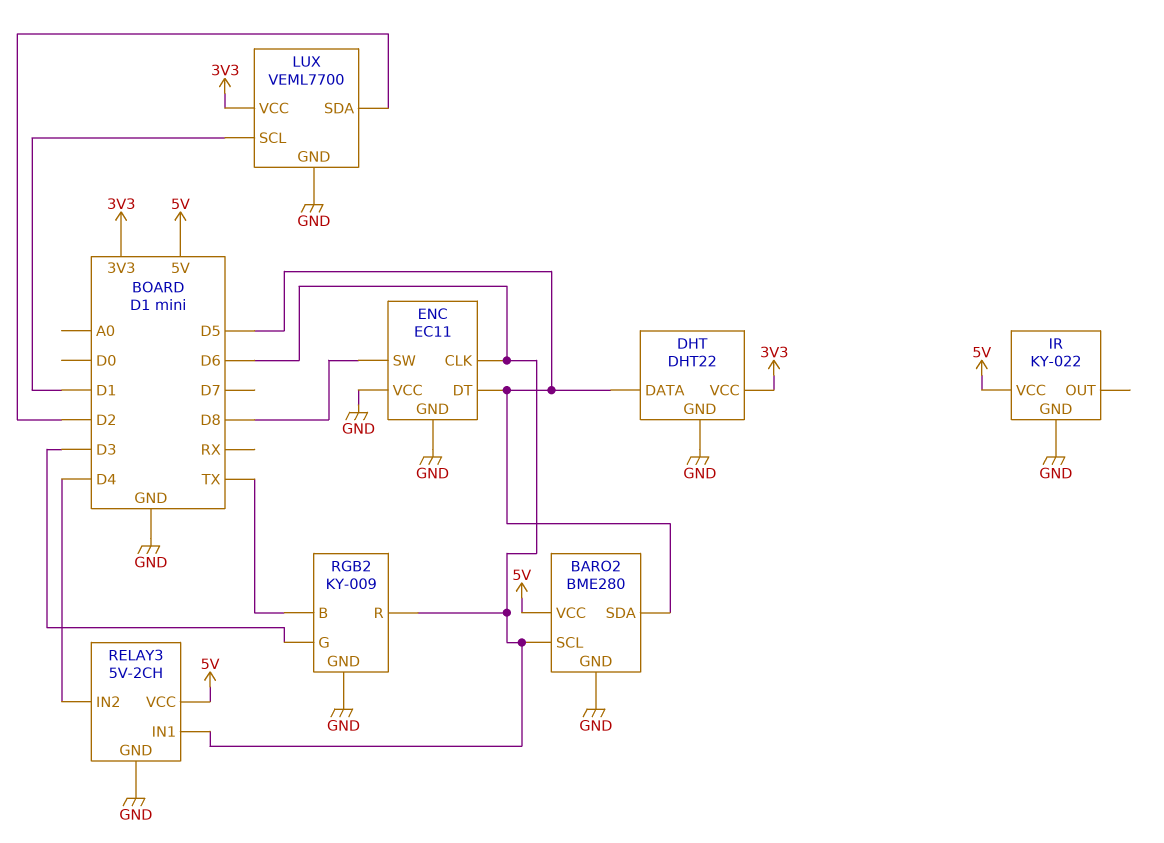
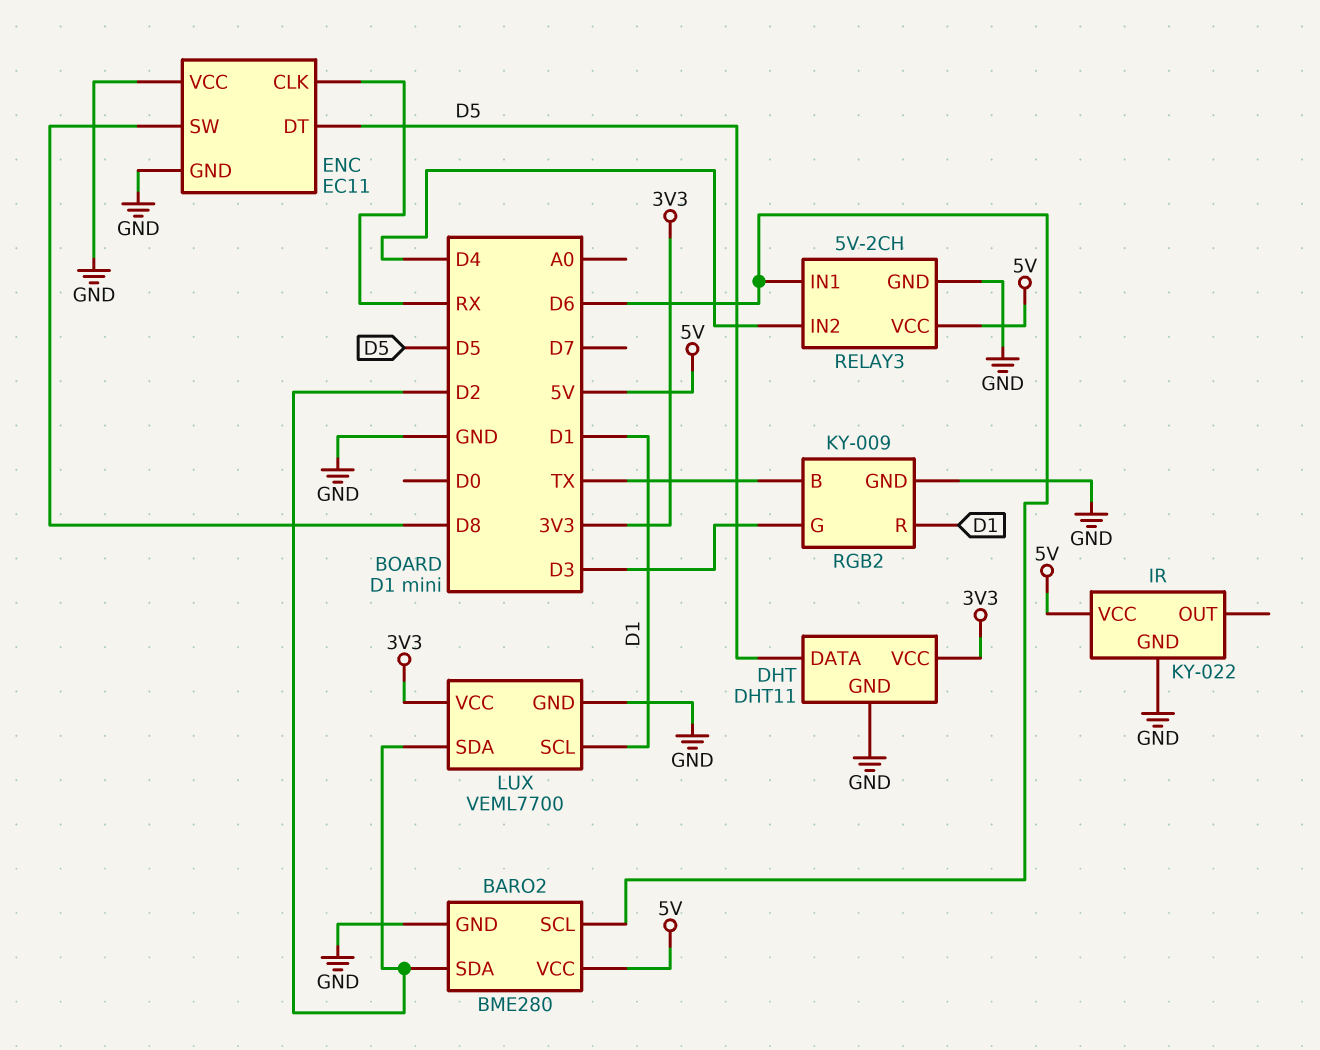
BARO2 pin SDA: D5 -> D2
DHT: DHT22 -> DHT11
ENC pin CLK: D6 -> RX
RGB2 pin R: D6 -> D1

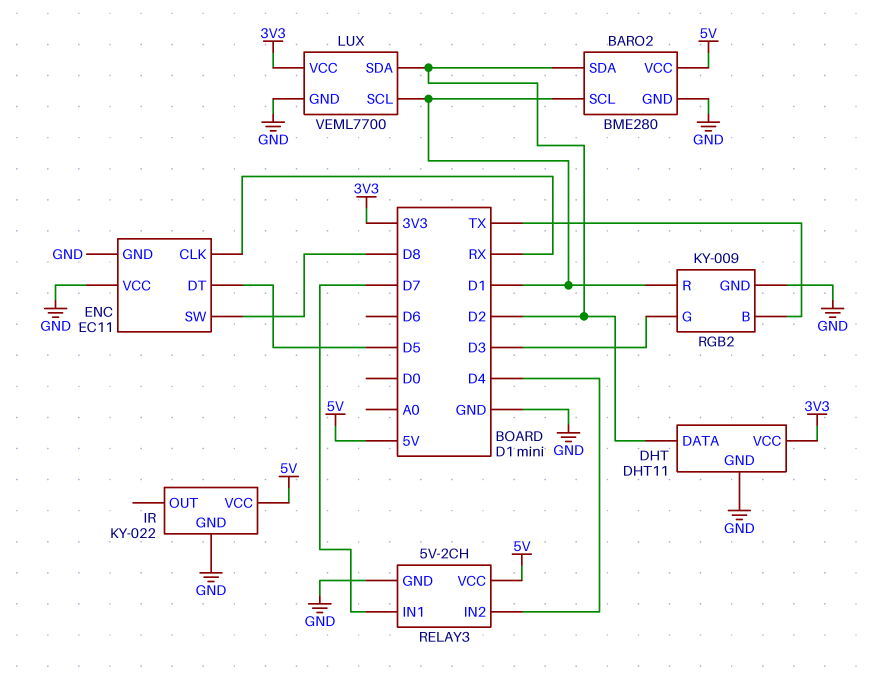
BARO2 pin SCL: D6 -> D1
DHT pin DATA: D5 -> D2
RELAY3 pin IN1: D6 -> D7

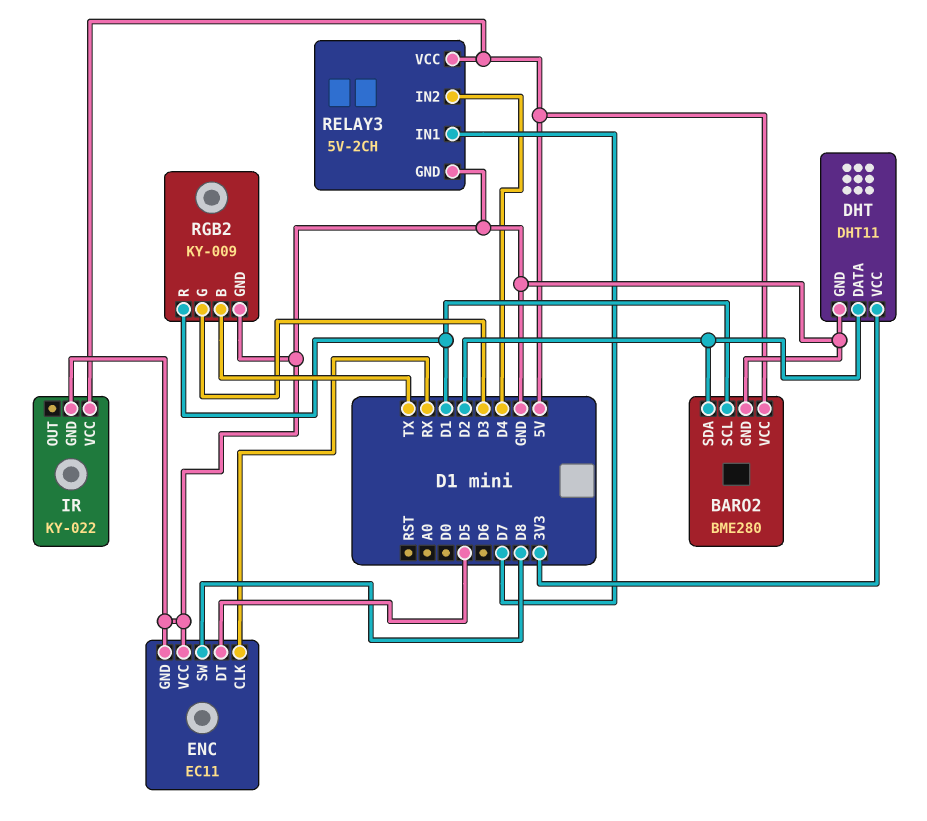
LUX: VEML7700 -> none
LUX pin GND: GND -> none
LUX pin SCL: D1 -> none
LUX pin SDA: D2 -> none
LUX pin VCC: 3V3 -> none

